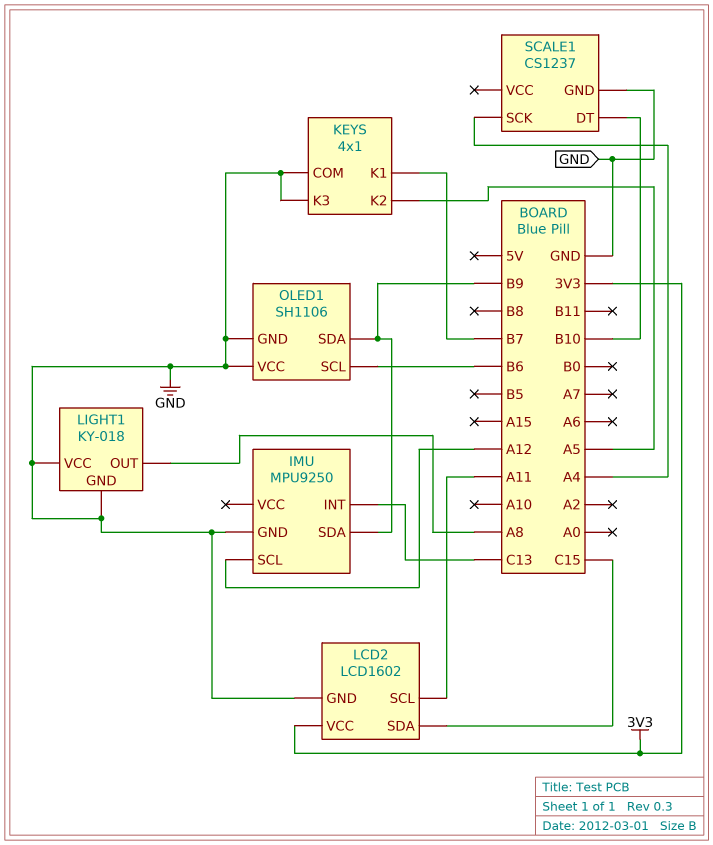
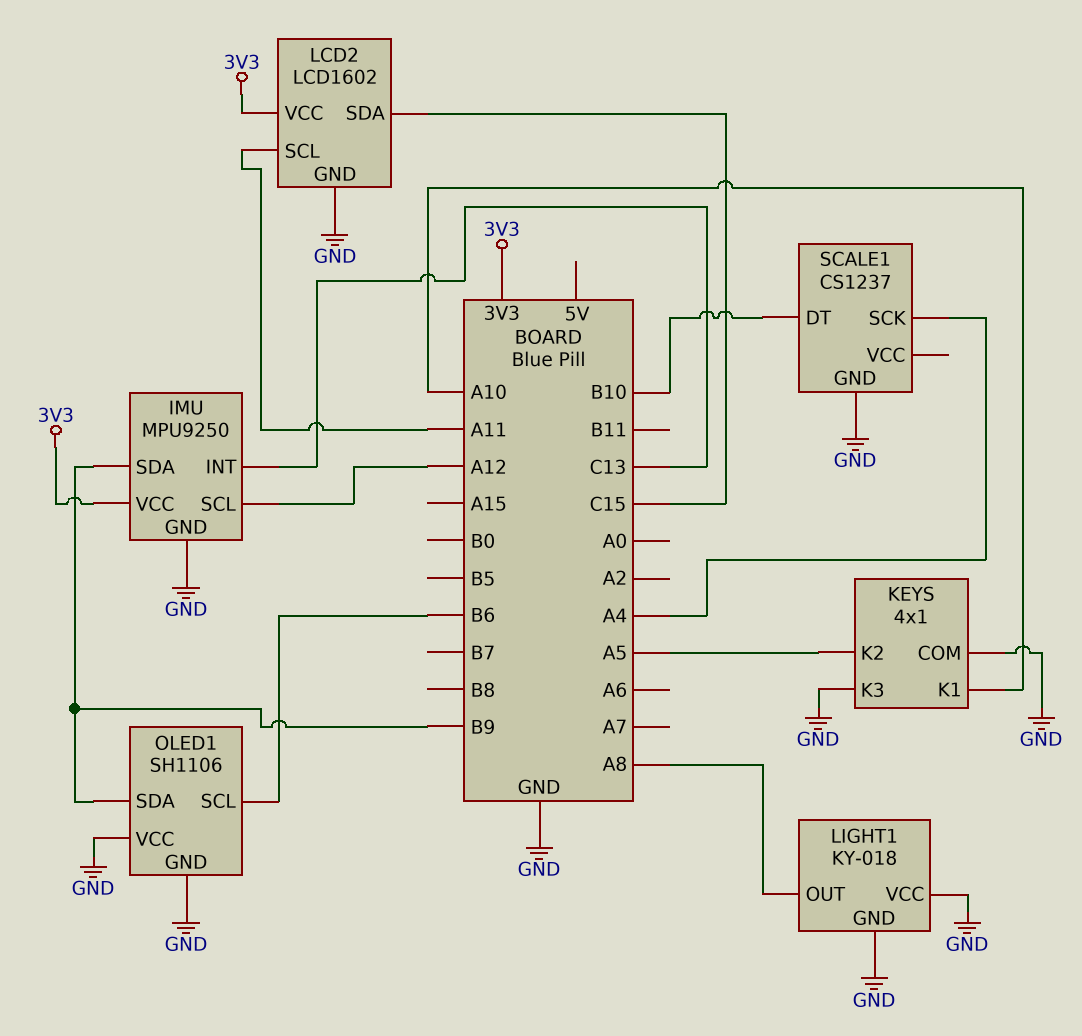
IMU pin VCC: none -> 3V3
KEYS pin K1: B7 -> A10

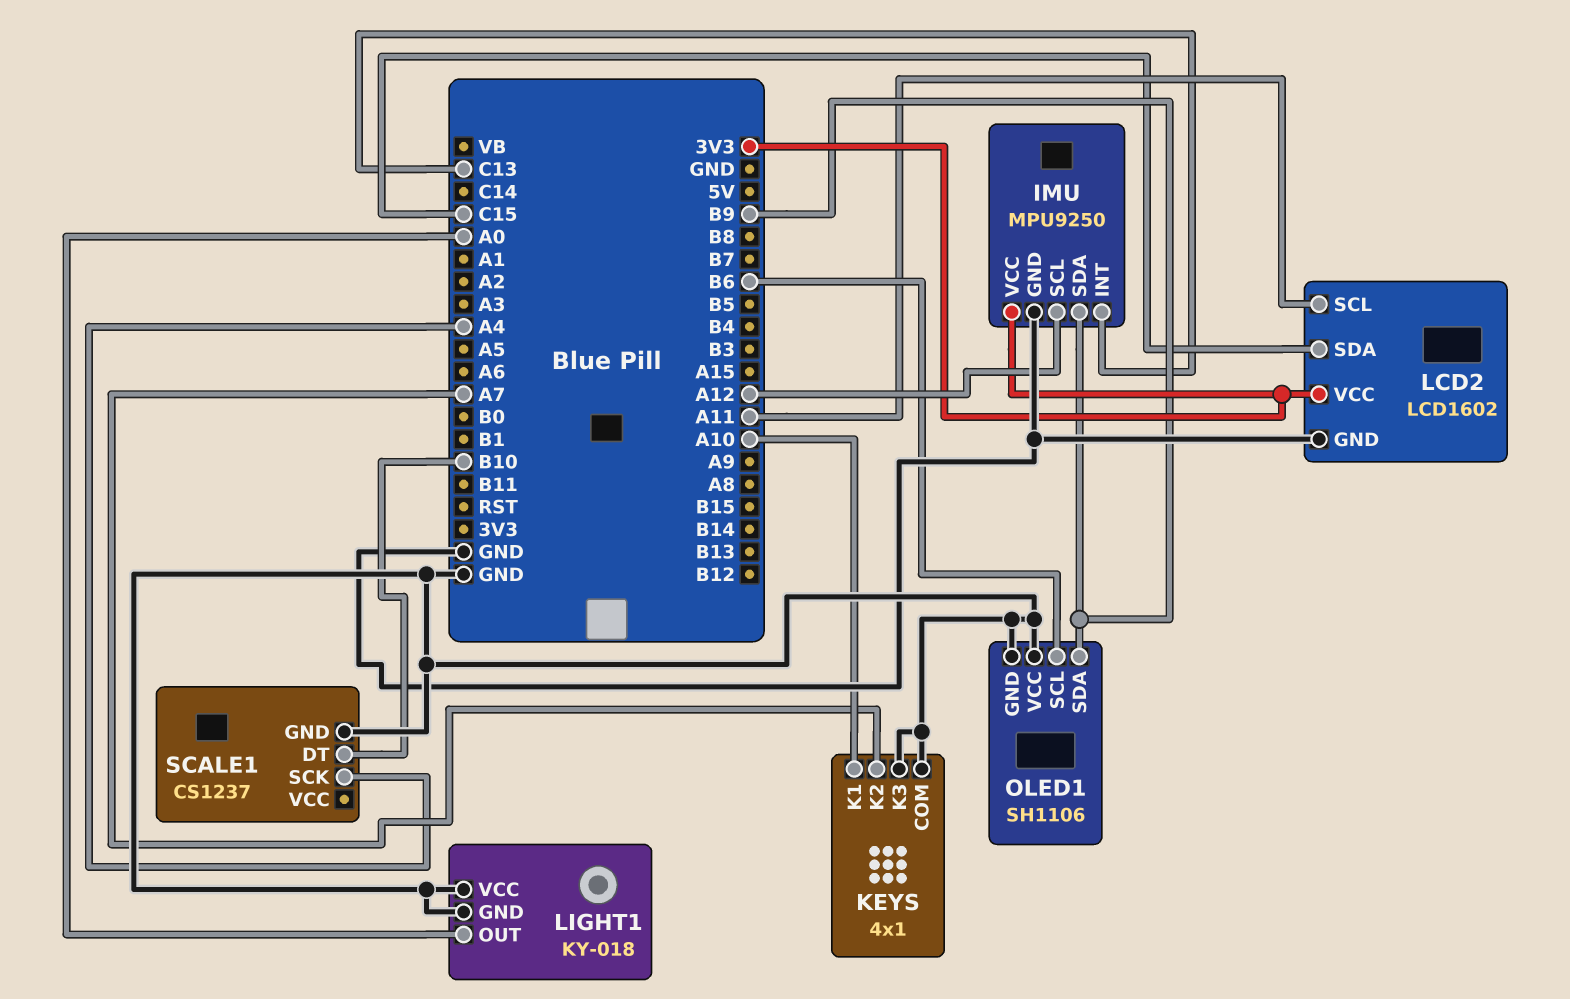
KEYS pin K2: A5 -> A7
LIGHT1 pin OUT: A8 -> A0

